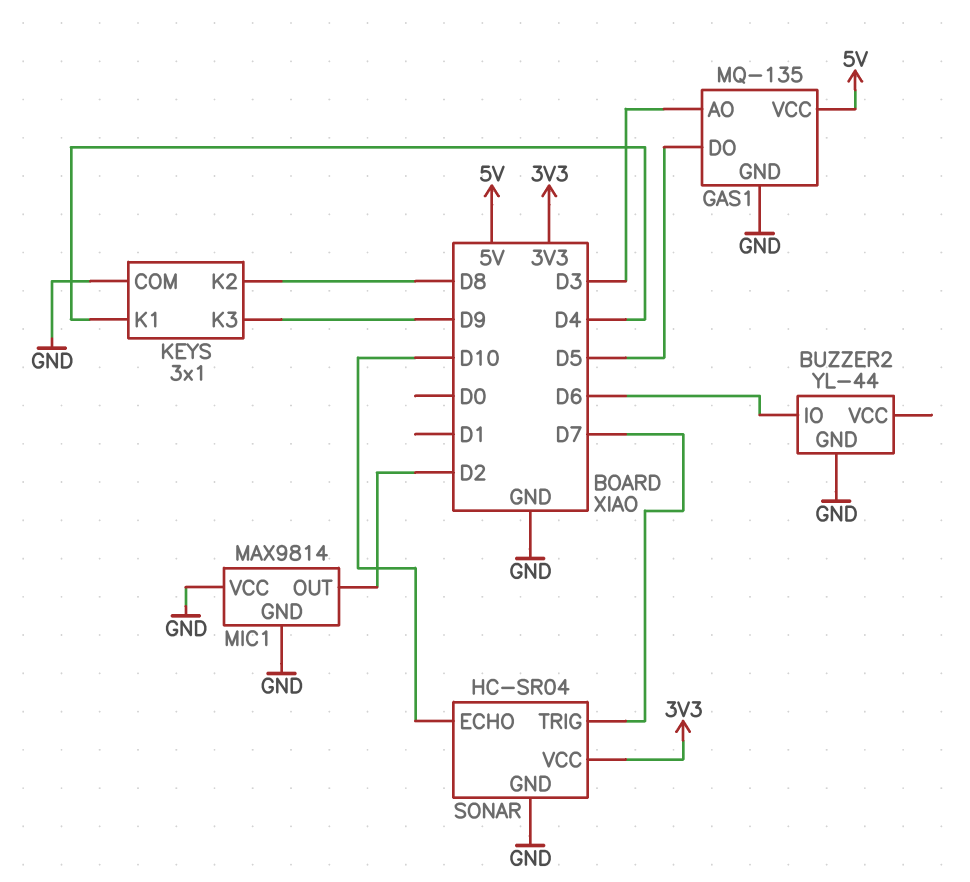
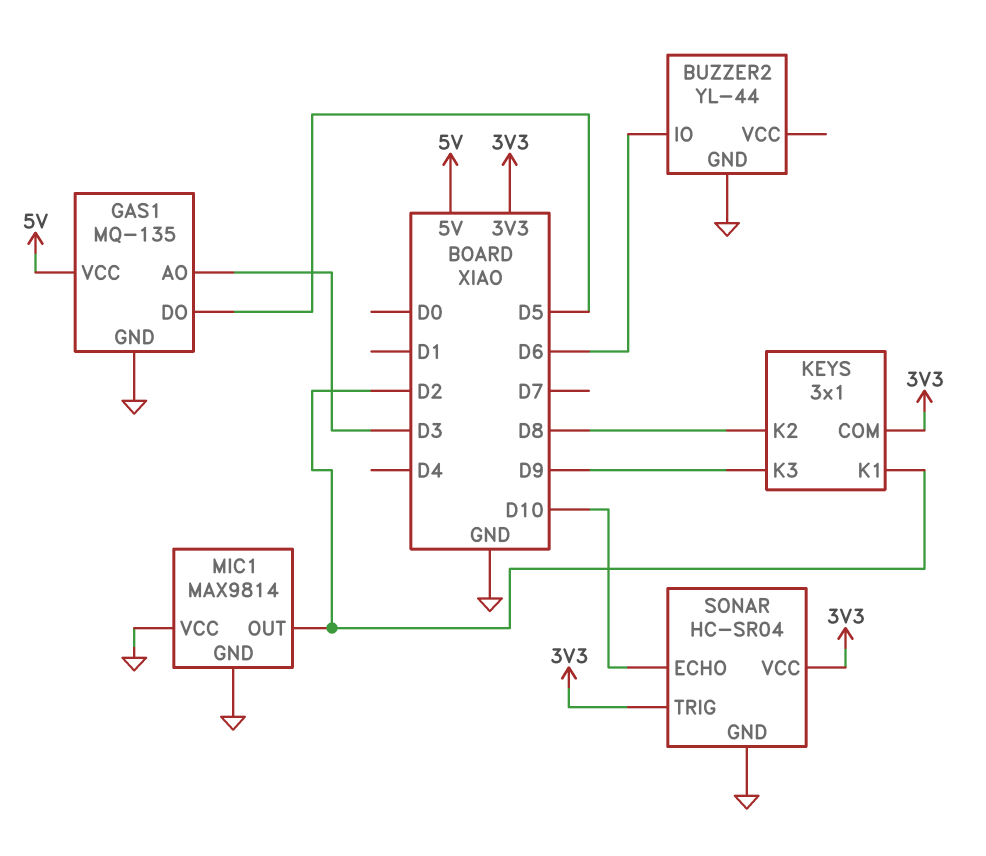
KEYS pin COM: GND -> 3V3
KEYS pin K1: D4 -> D2
SONAR pin TRIG: D7 -> 3V3

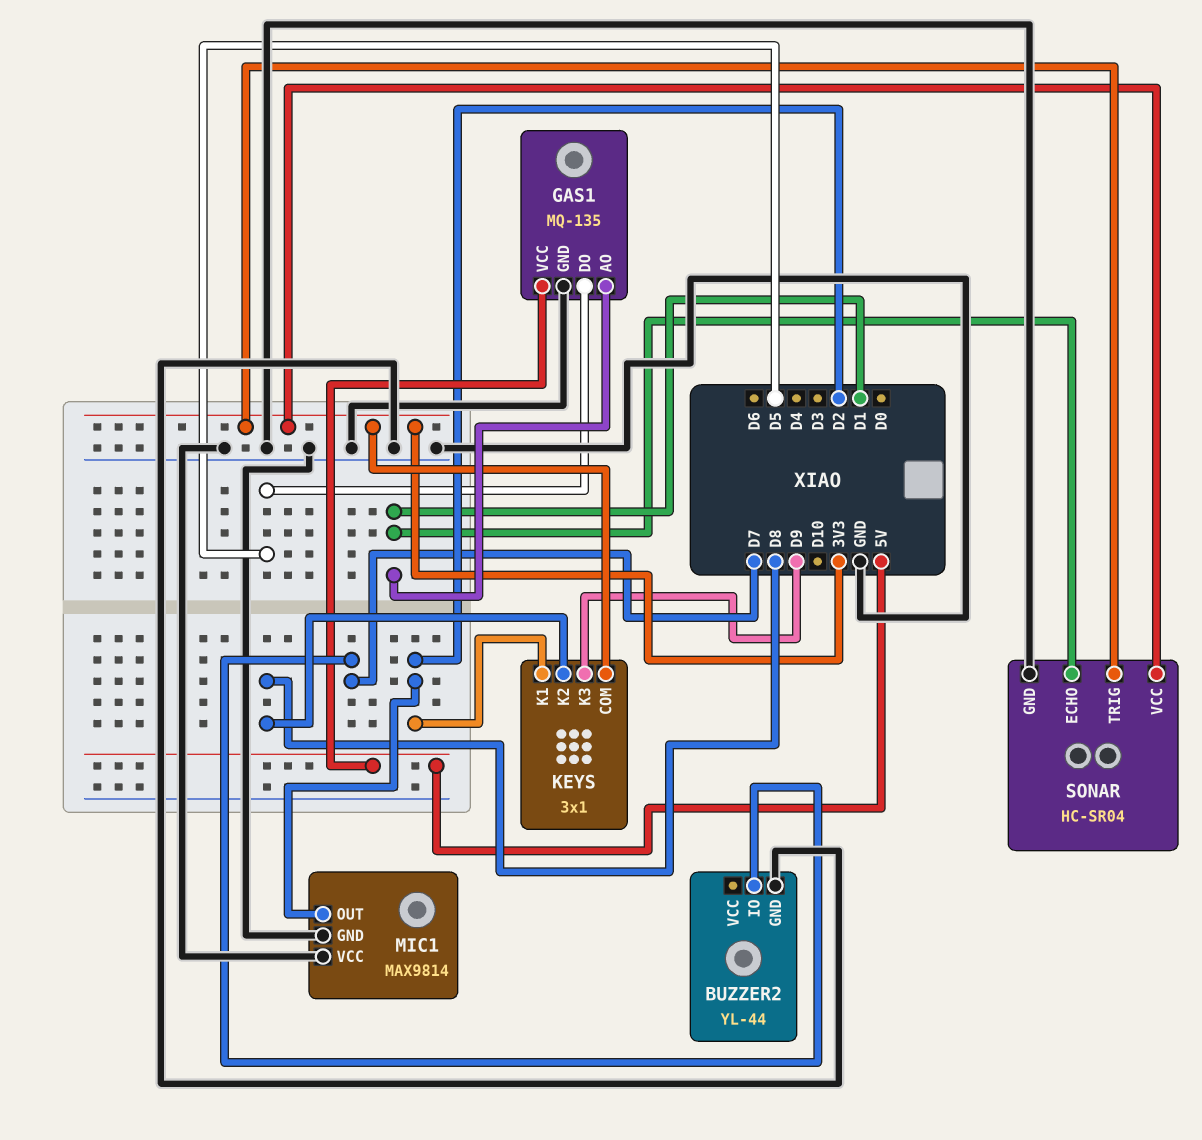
BUZZER2 pin IO: D6 -> D7
GAS1 pin AO: D3 -> D1
SONAR pin ECHO: D10 -> D1

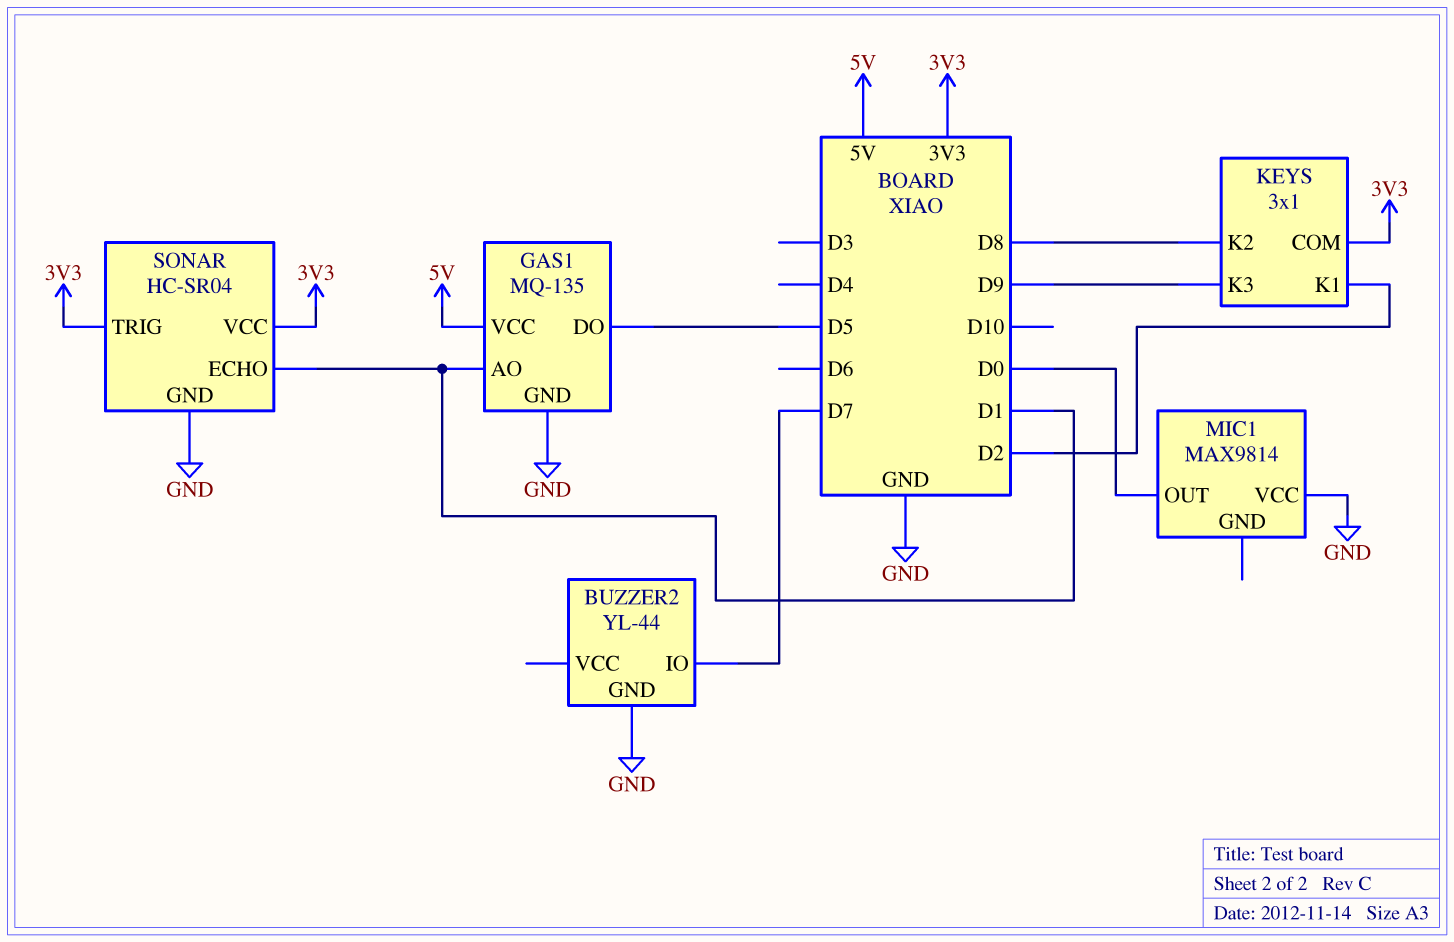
MIC1 pin GND: GND -> none
MIC1 pin OUT: D2 -> D0

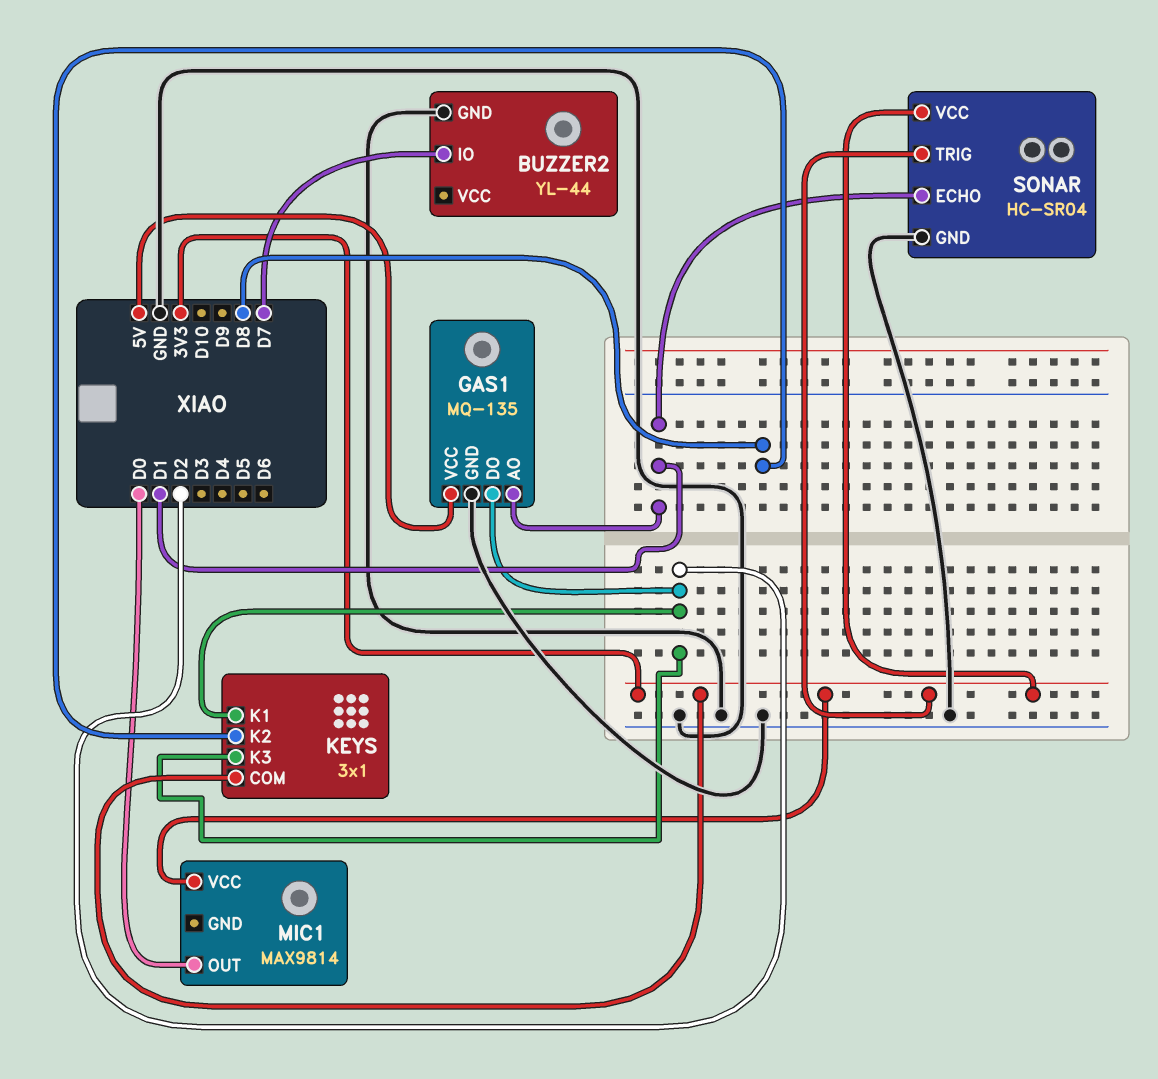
GAS1 pin DO: D5 -> D2
KEYS pin K3: D9 -> D2
MIC1 pin VCC: GND -> 3V3

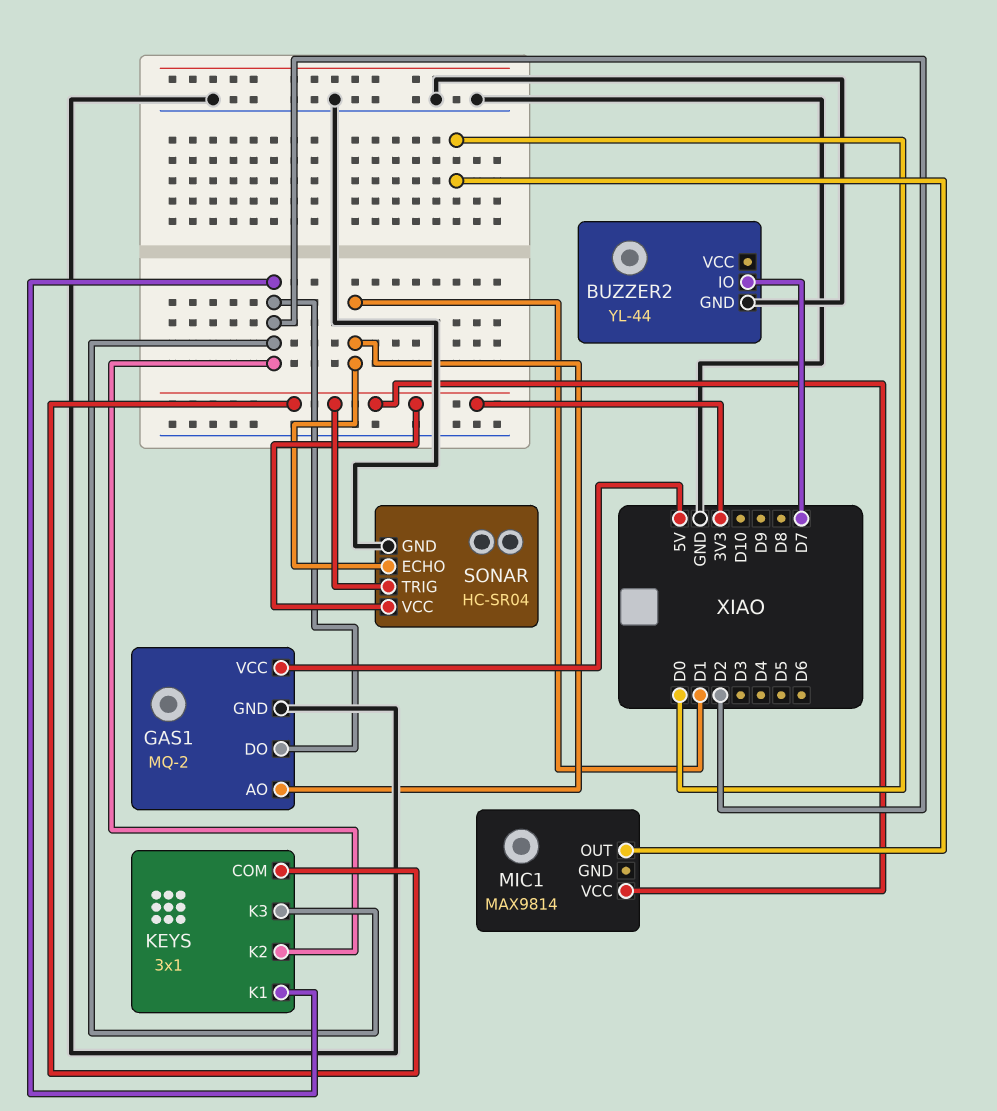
GAS1: MQ-135 -> MQ-2
KEYS pin K2: D8 -> D2

